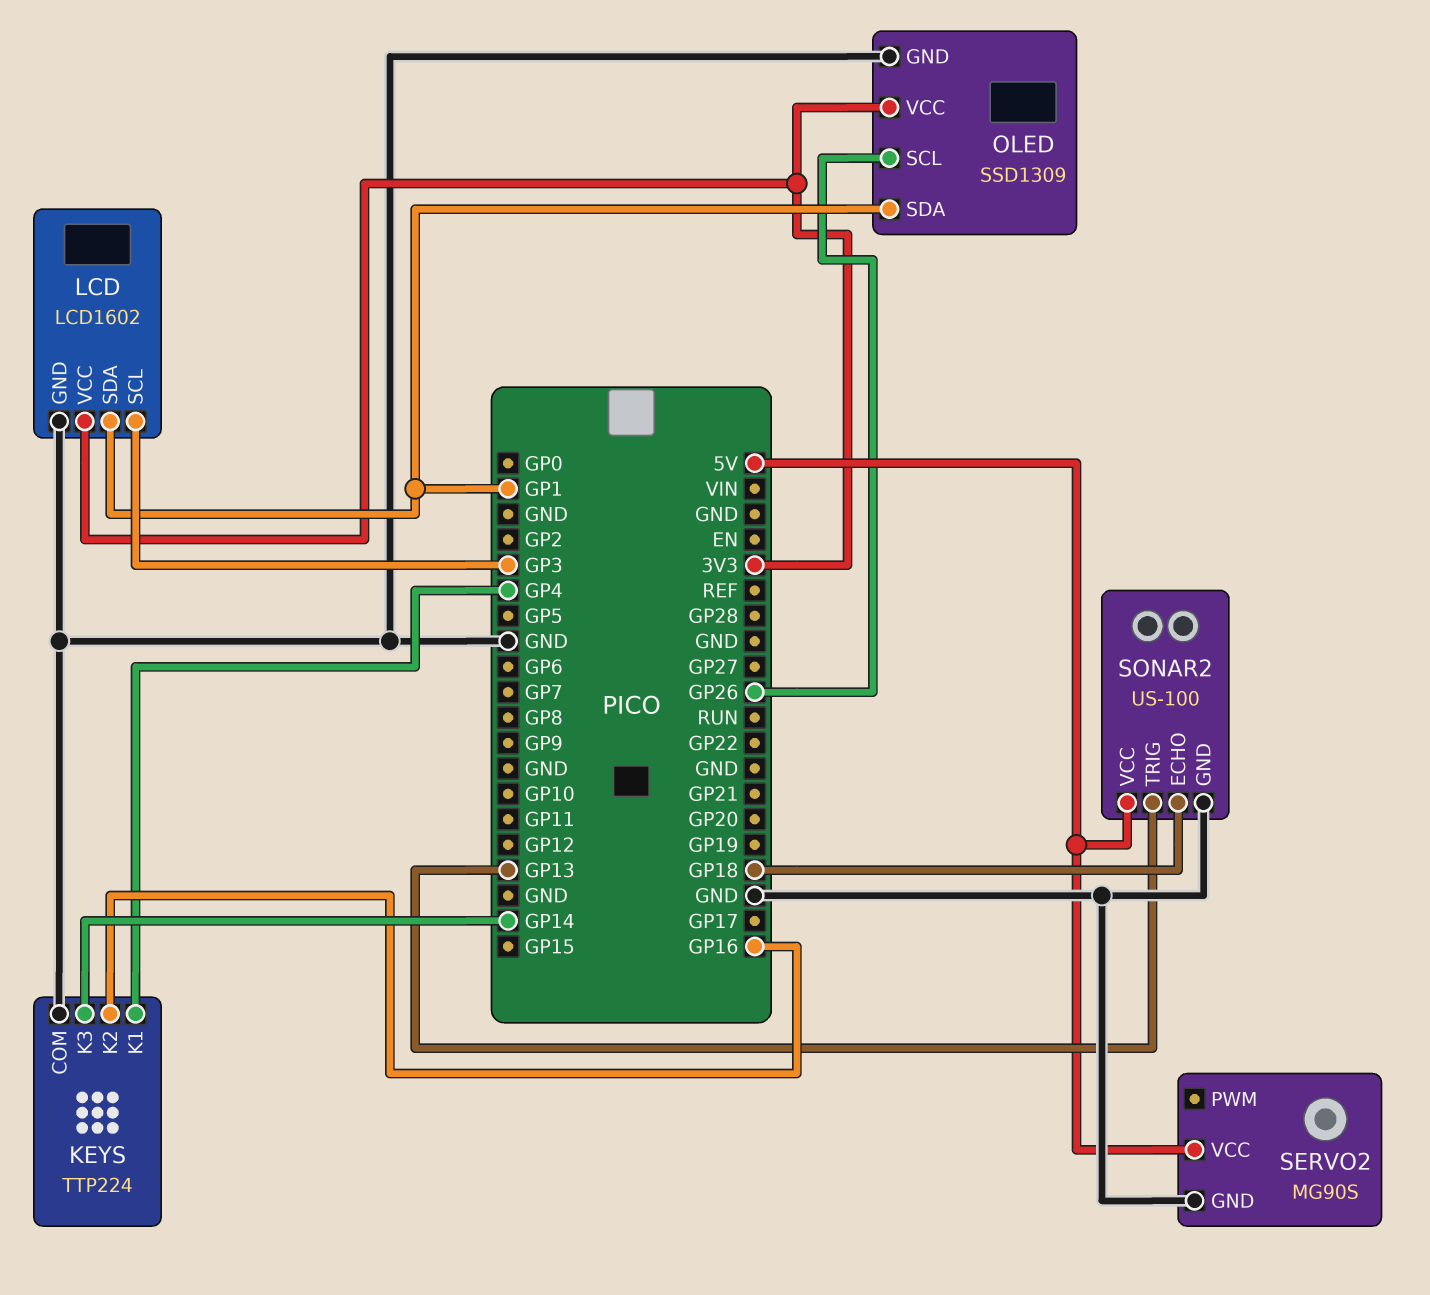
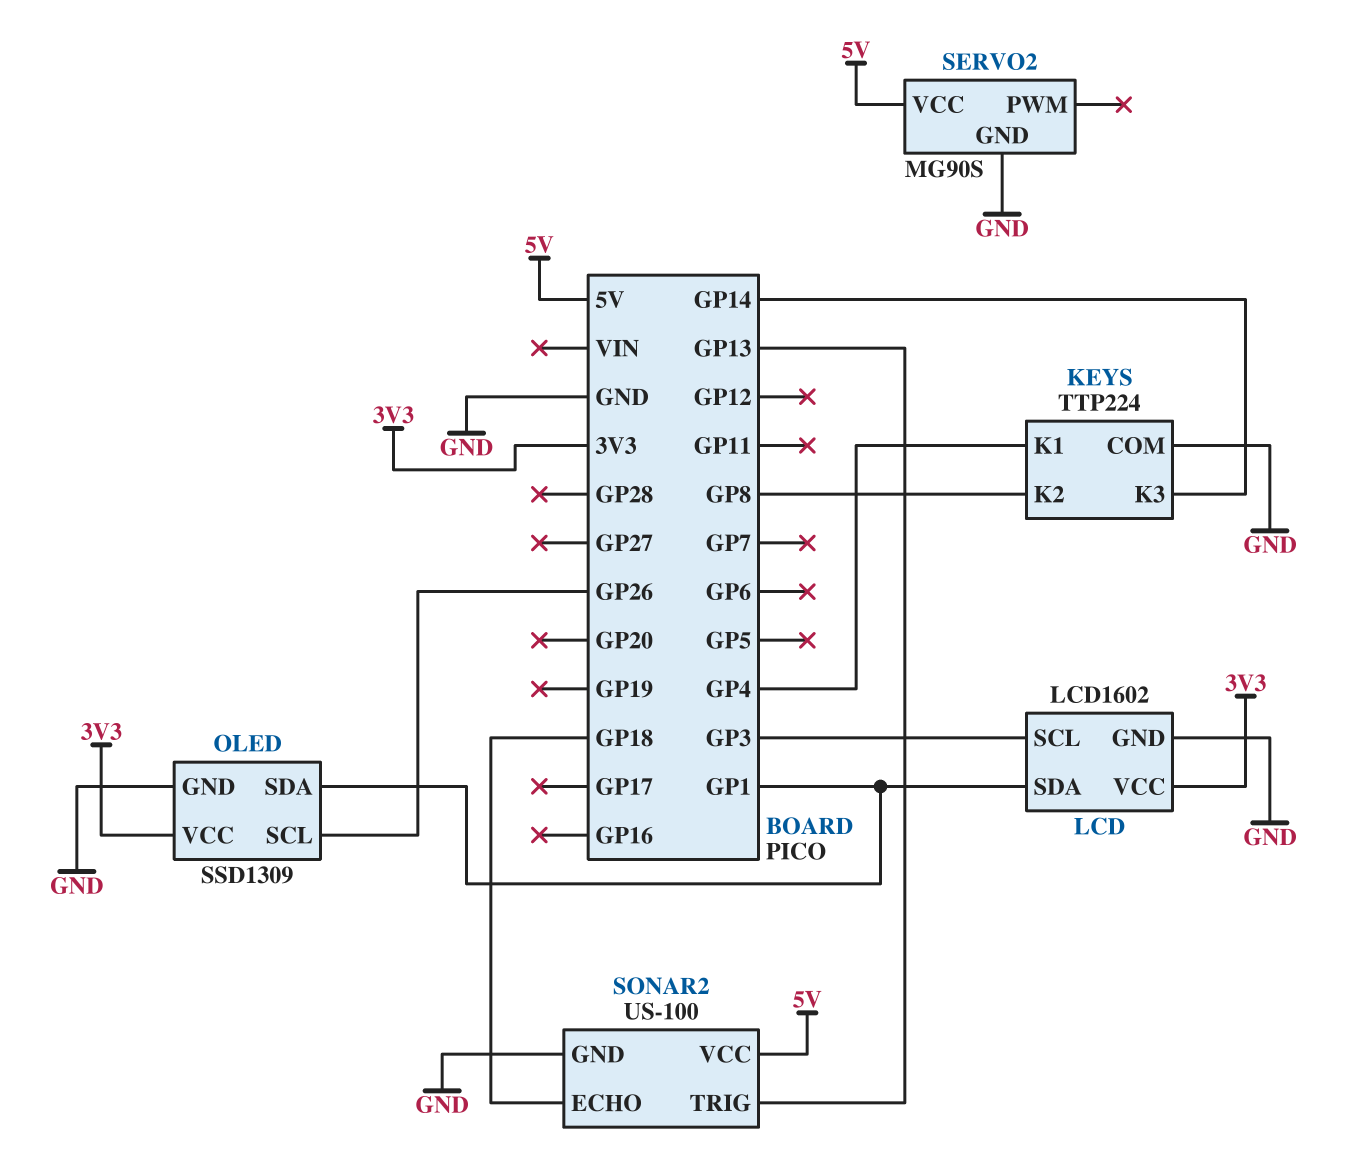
KEYS pin K2: GP16 -> GP8

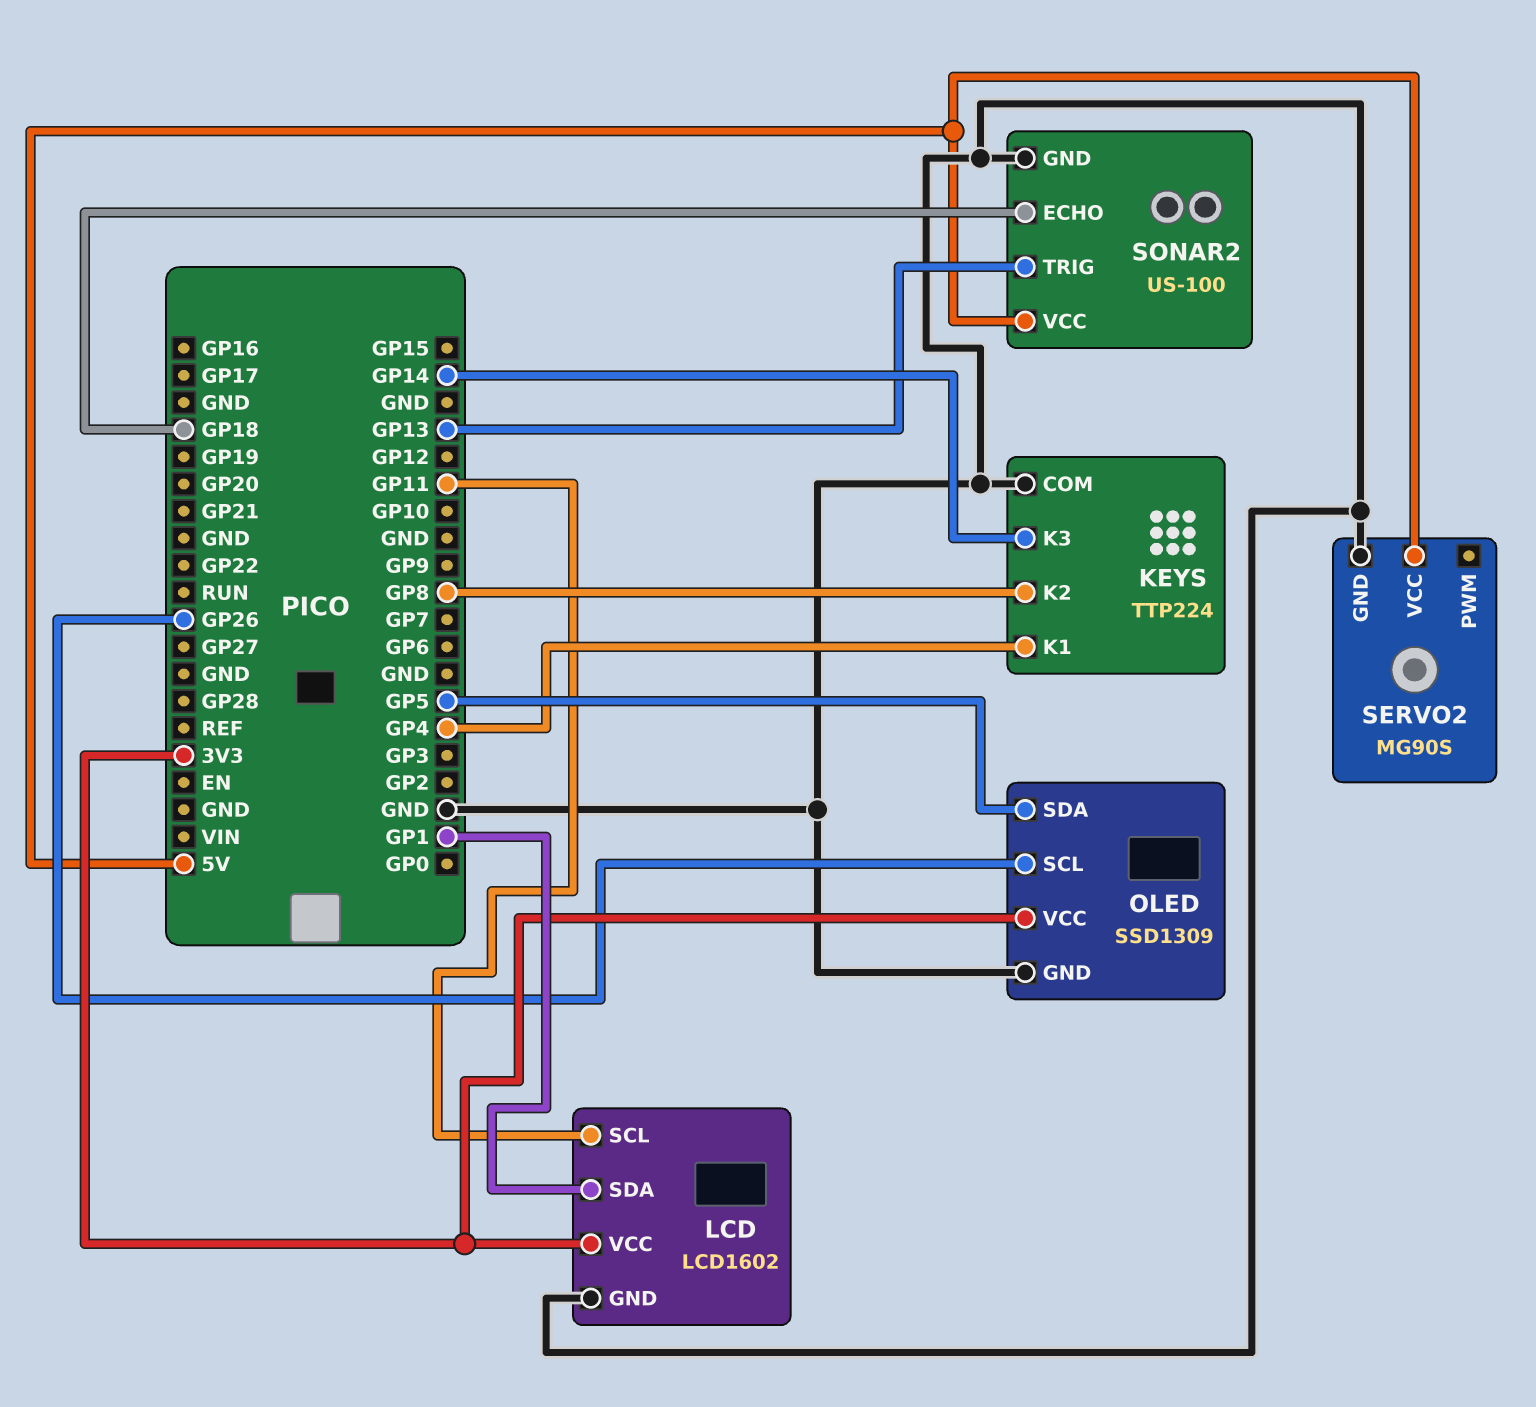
LCD pin SCL: GP3 -> GP11
OLED pin SDA: GP1 -> GP5

